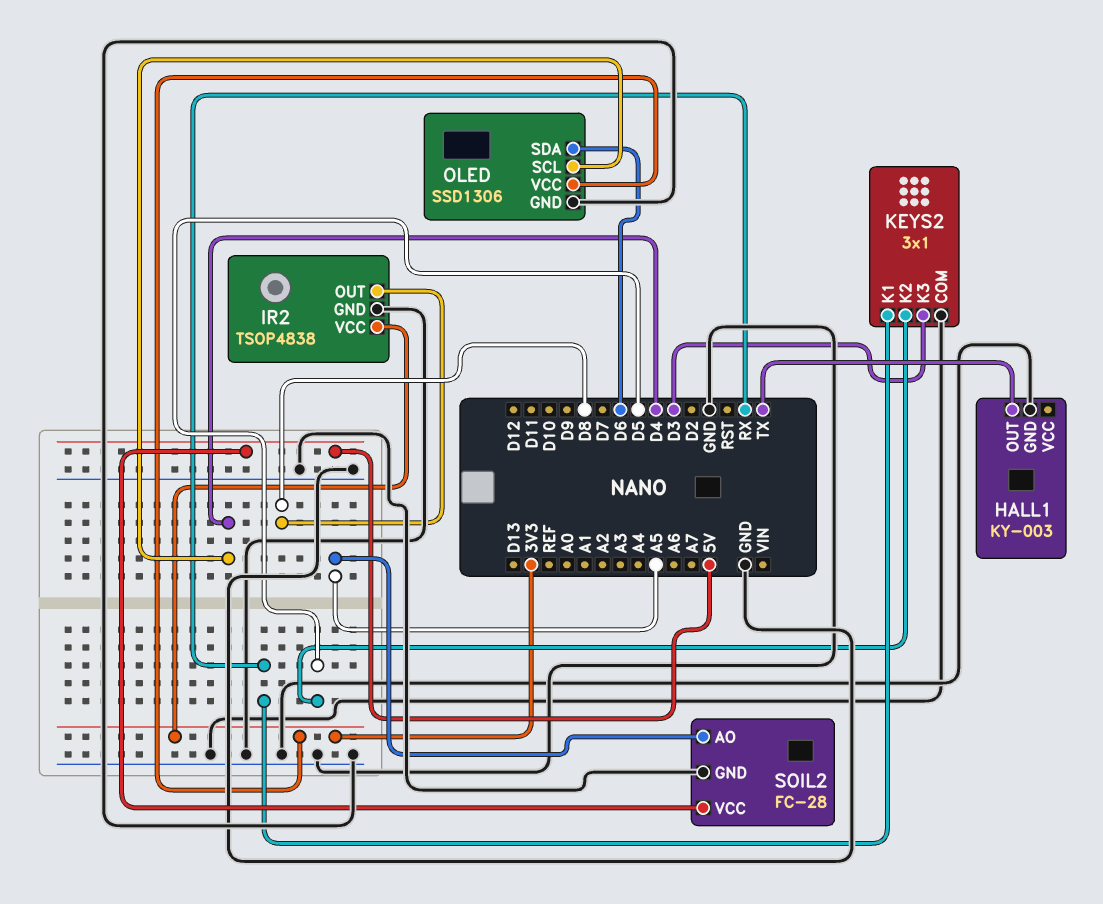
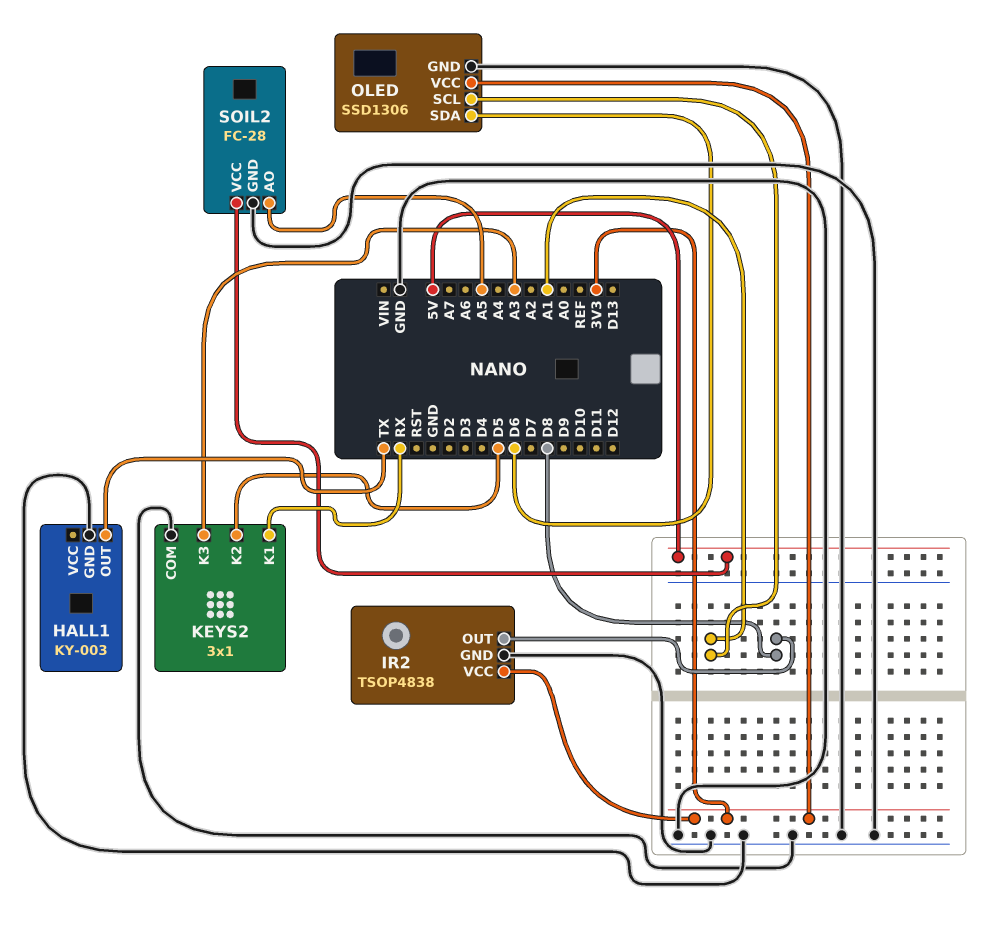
KEYS2 pin K3: D3 -> A3
OLED pin SCL: D4 -> A1

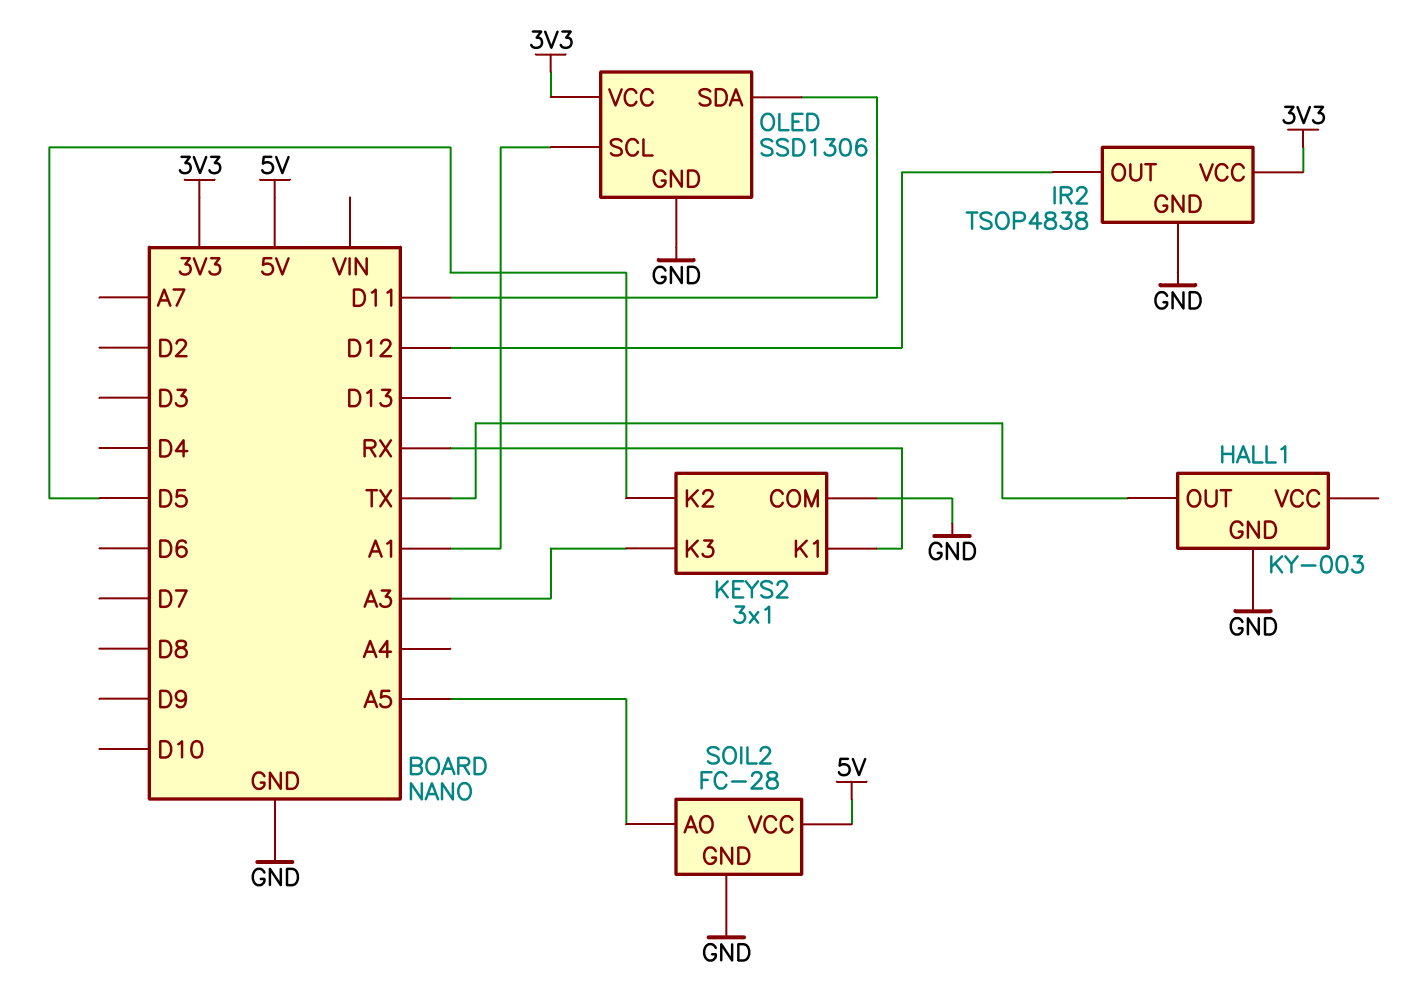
IR2 pin OUT: D8 -> D12
OLED pin SDA: D6 -> D11

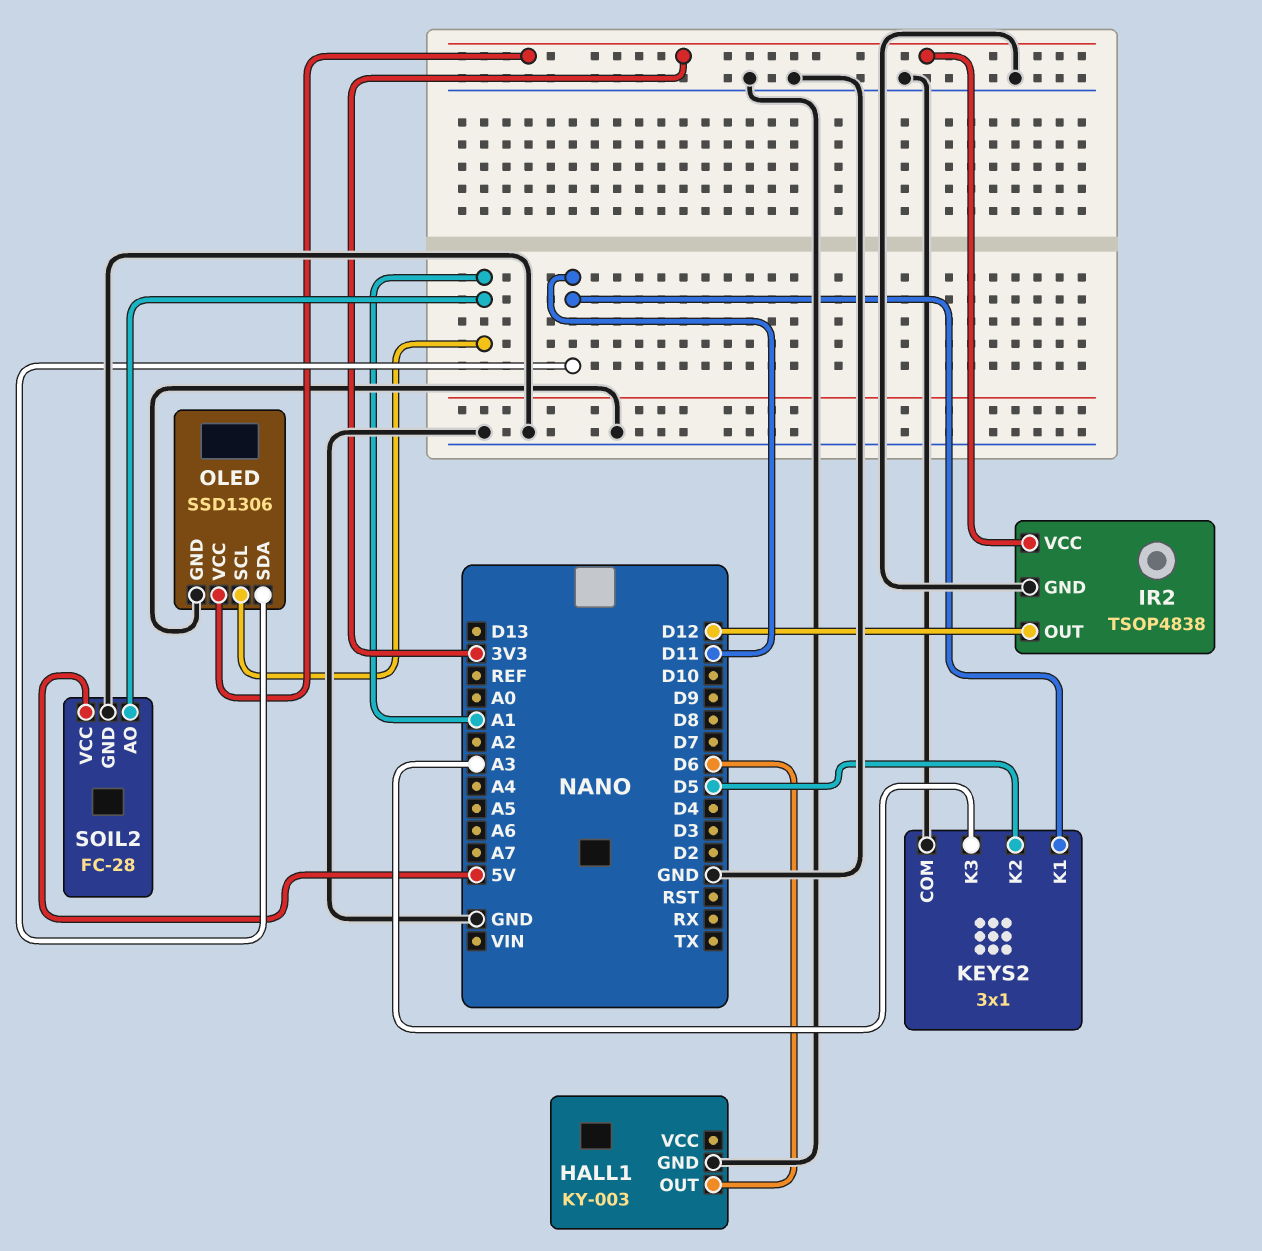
HALL1 pin OUT: TX -> D6
KEYS2 pin K1: RX -> D11
SOIL2 pin AO: A5 -> A1

